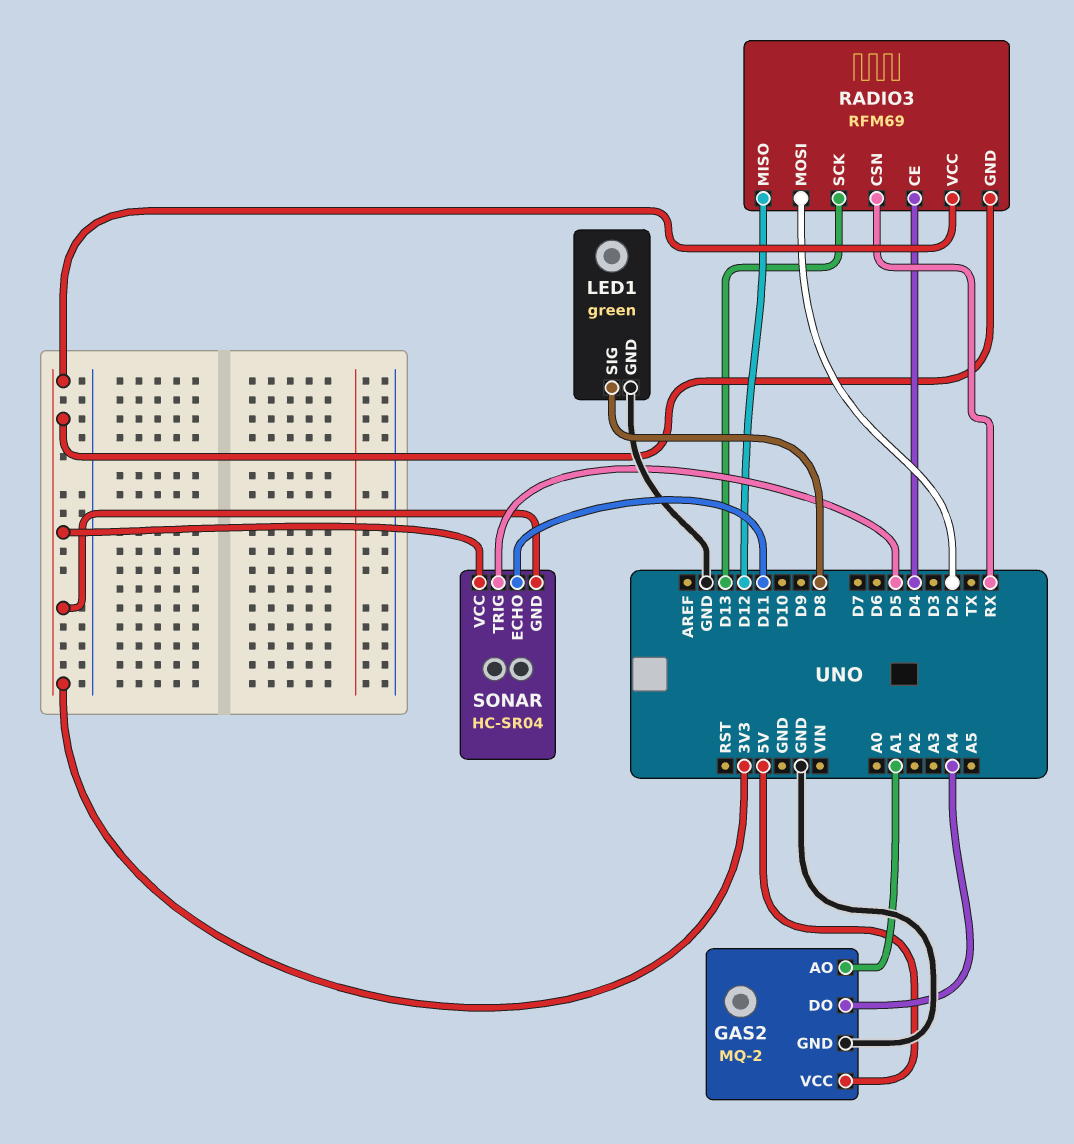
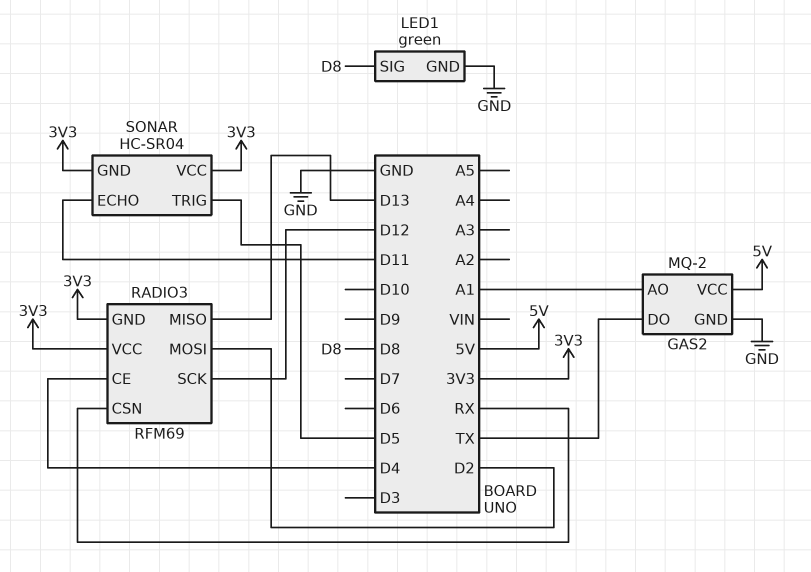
GAS2 pin DO: A4 -> TX
RADIO3 pin MISO: D12 -> D13
RADIO3 pin SCK: D13 -> D12

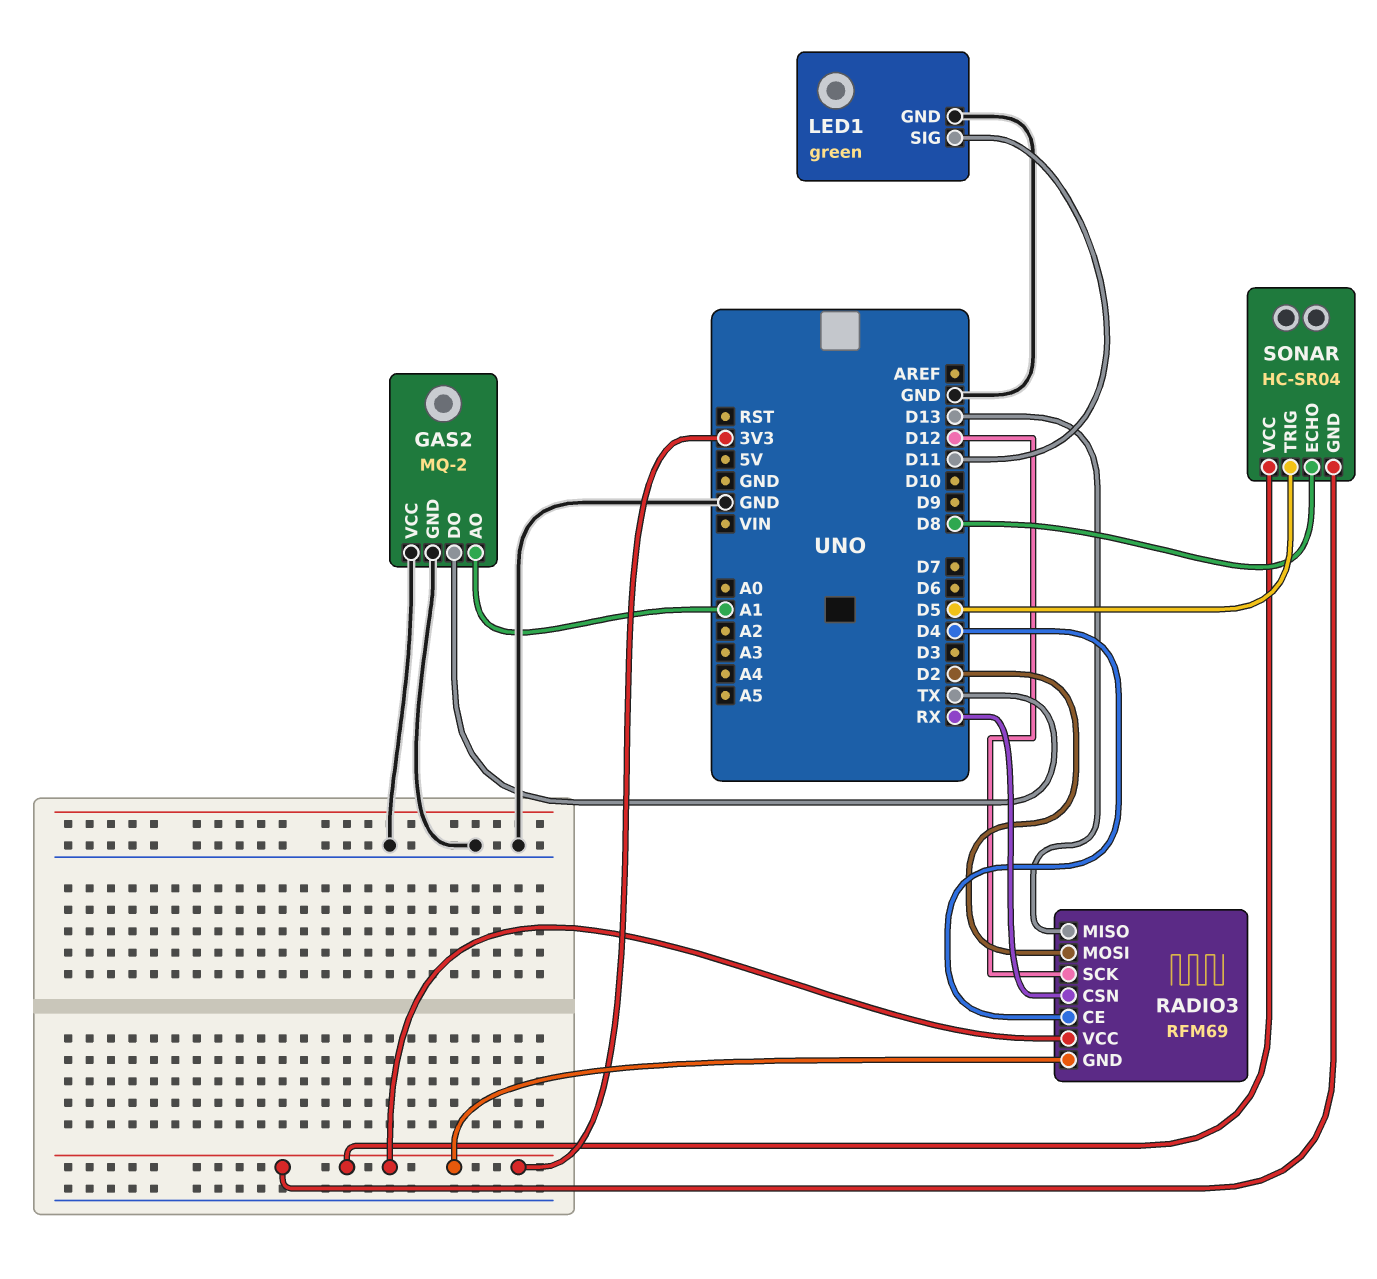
GAS2 pin VCC: 5V -> GND
LED1 pin SIG: D8 -> D11
SONAR pin ECHO: D11 -> D8

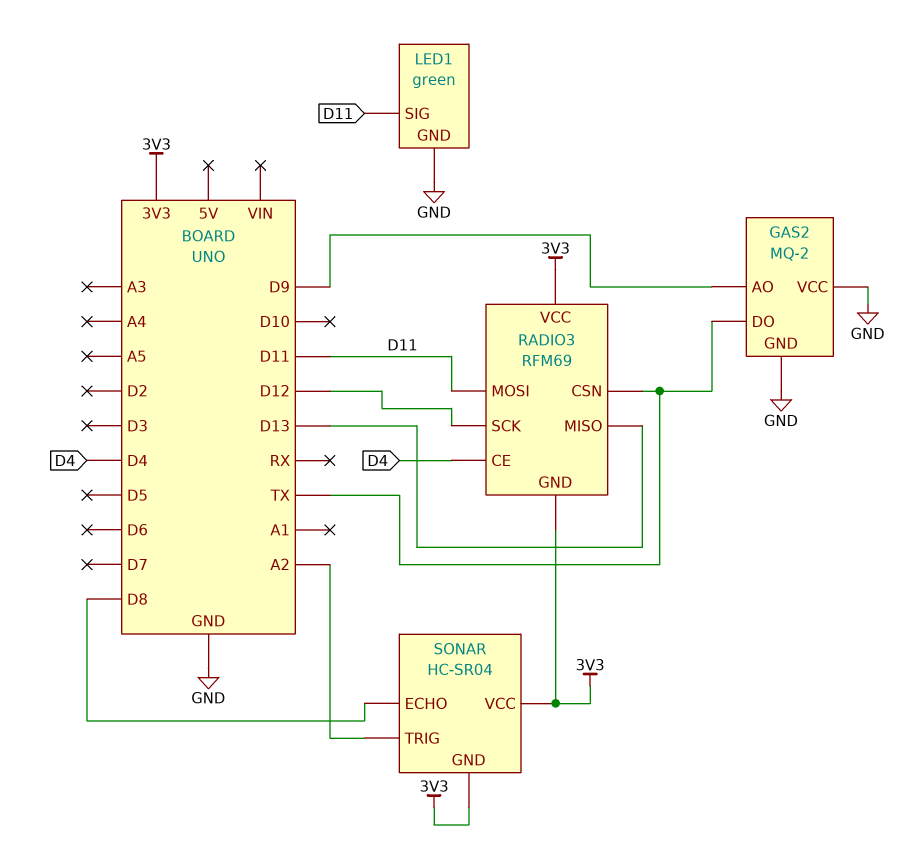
GAS2 pin AO: A1 -> D9
RADIO3 pin CSN: RX -> TX
RADIO3 pin MOSI: D2 -> D11
SONAR pin TRIG: D5 -> A2

